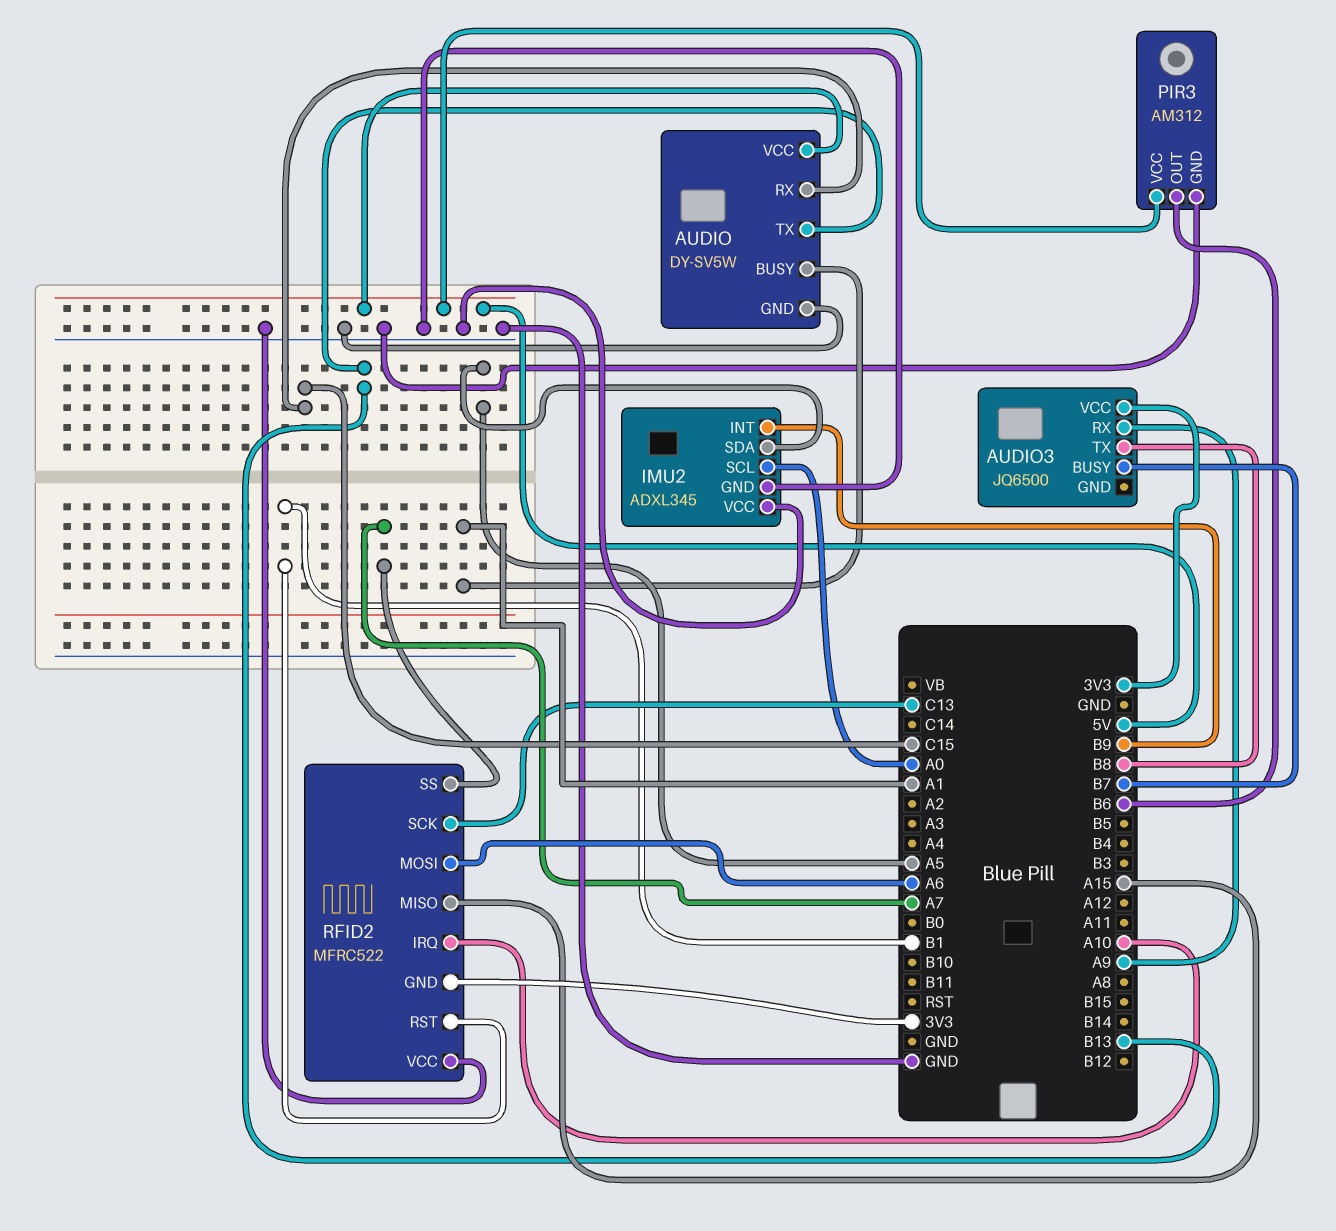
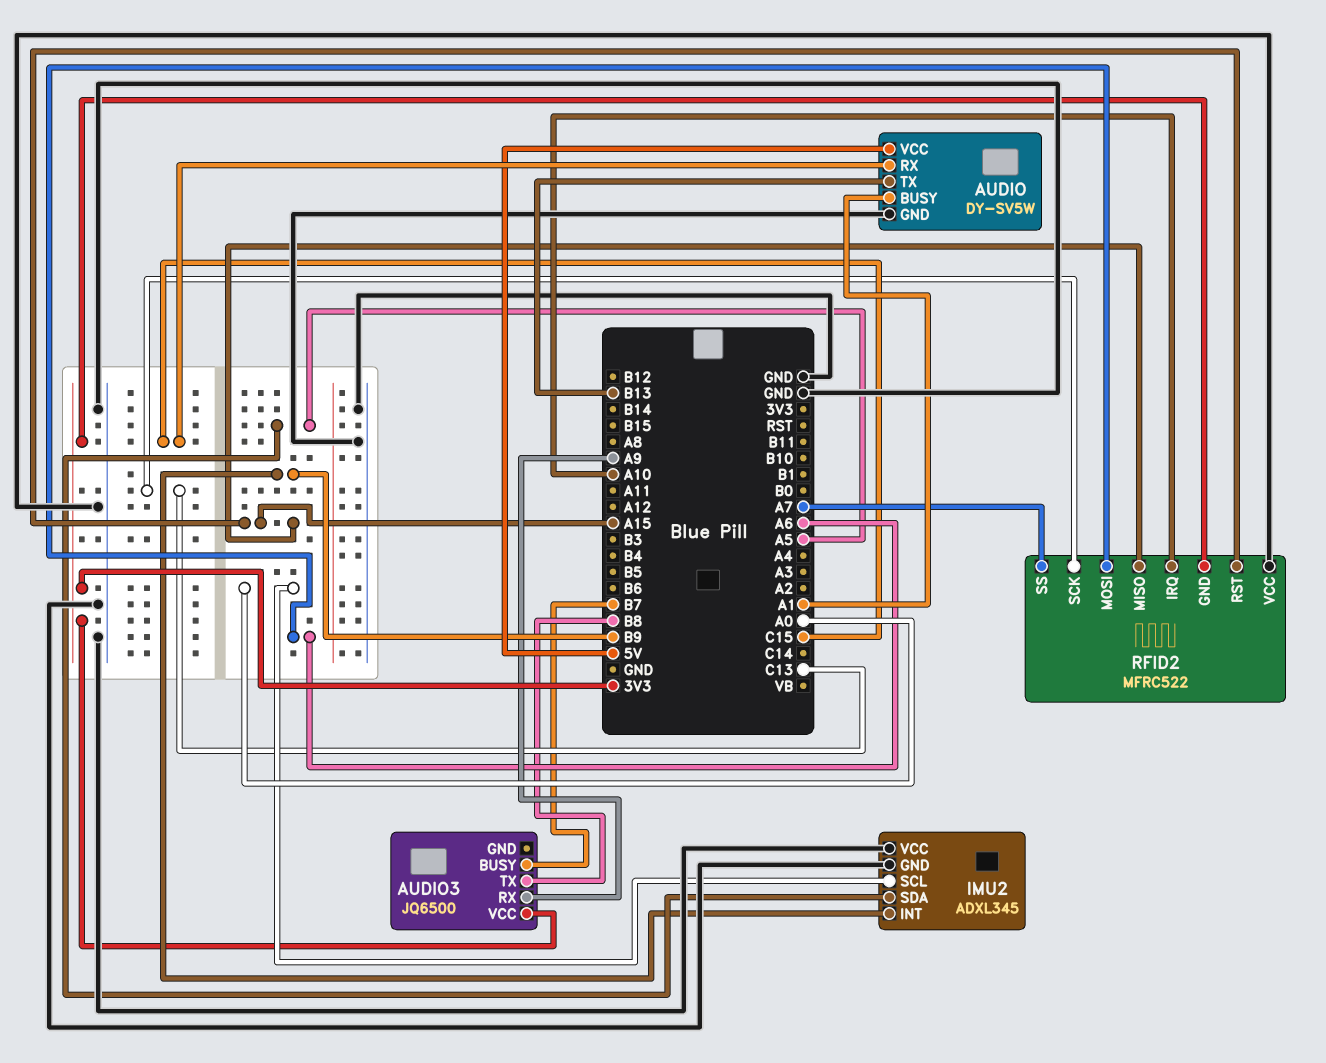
PIR3: AM312 -> none
PIR3 pin GND: GND -> none
PIR3 pin OUT: B6 -> none
PIR3 pin VCC: 5V -> none
RFID2 pin RST: B1 -> A15

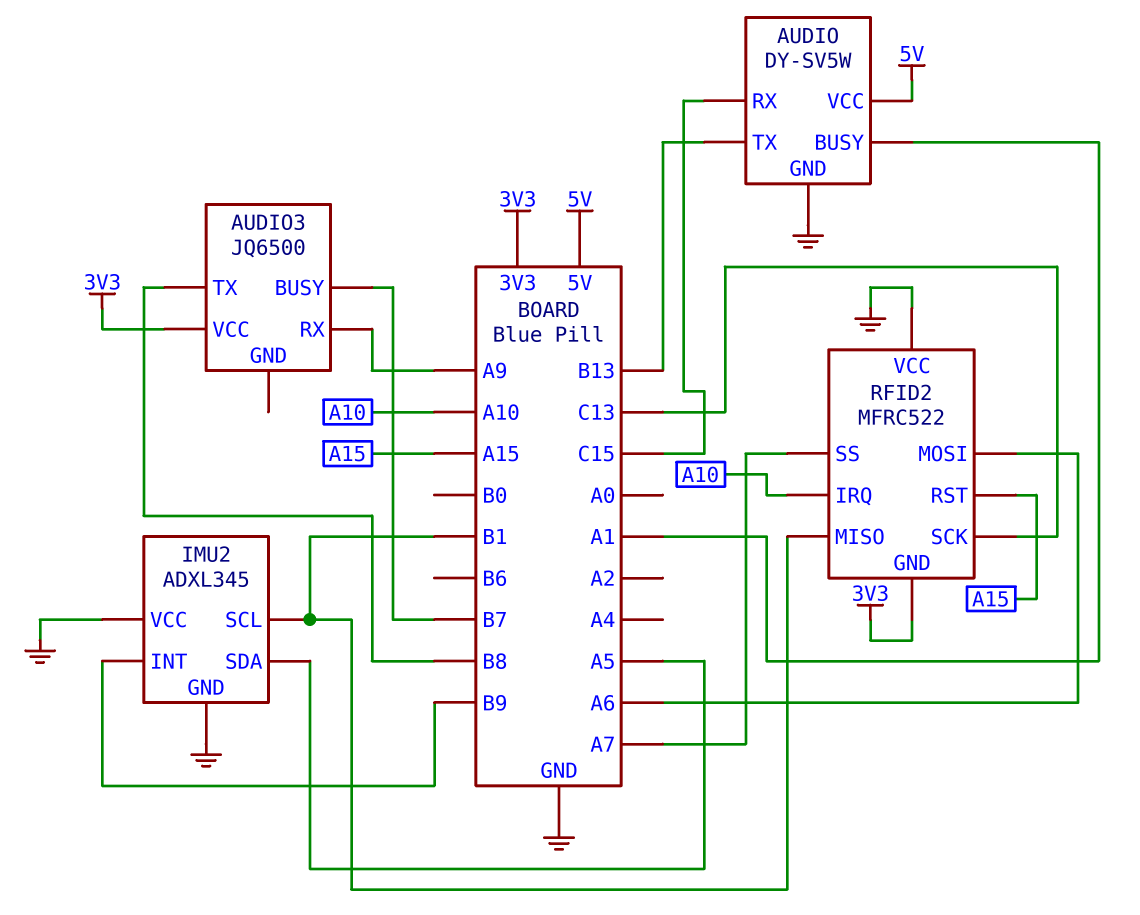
IMU2 pin SCL: A0 -> B1
RFID2 pin MISO: A15 -> B1

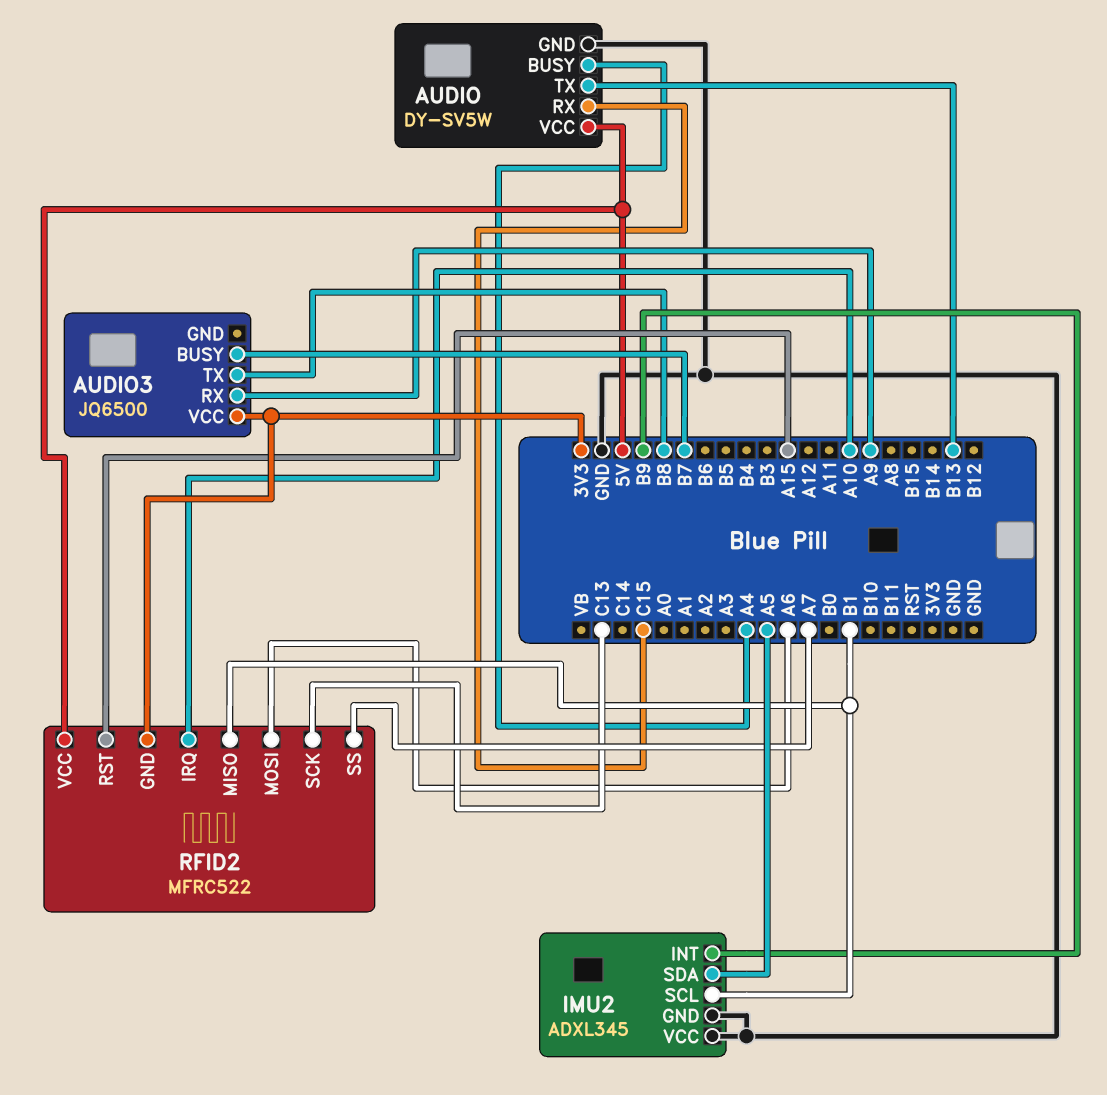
AUDIO pin BUSY: A1 -> A4
RFID2 pin VCC: GND -> 5V

